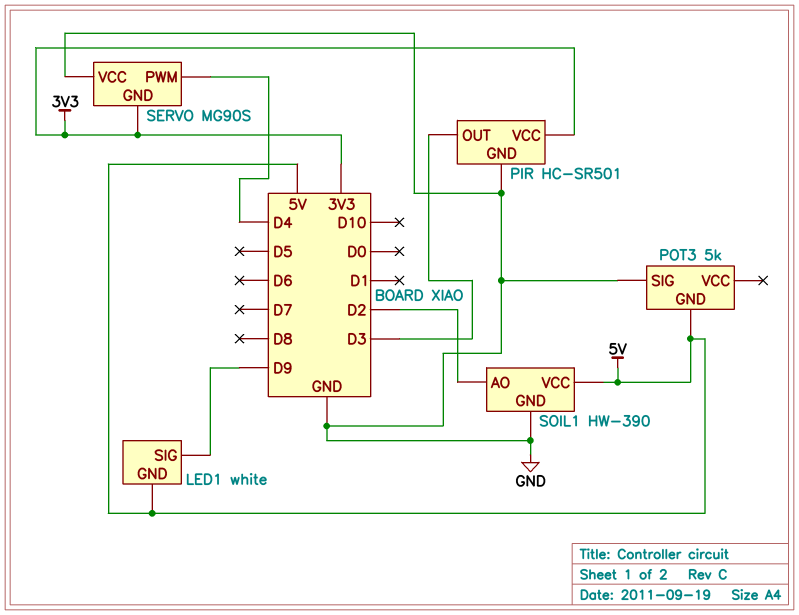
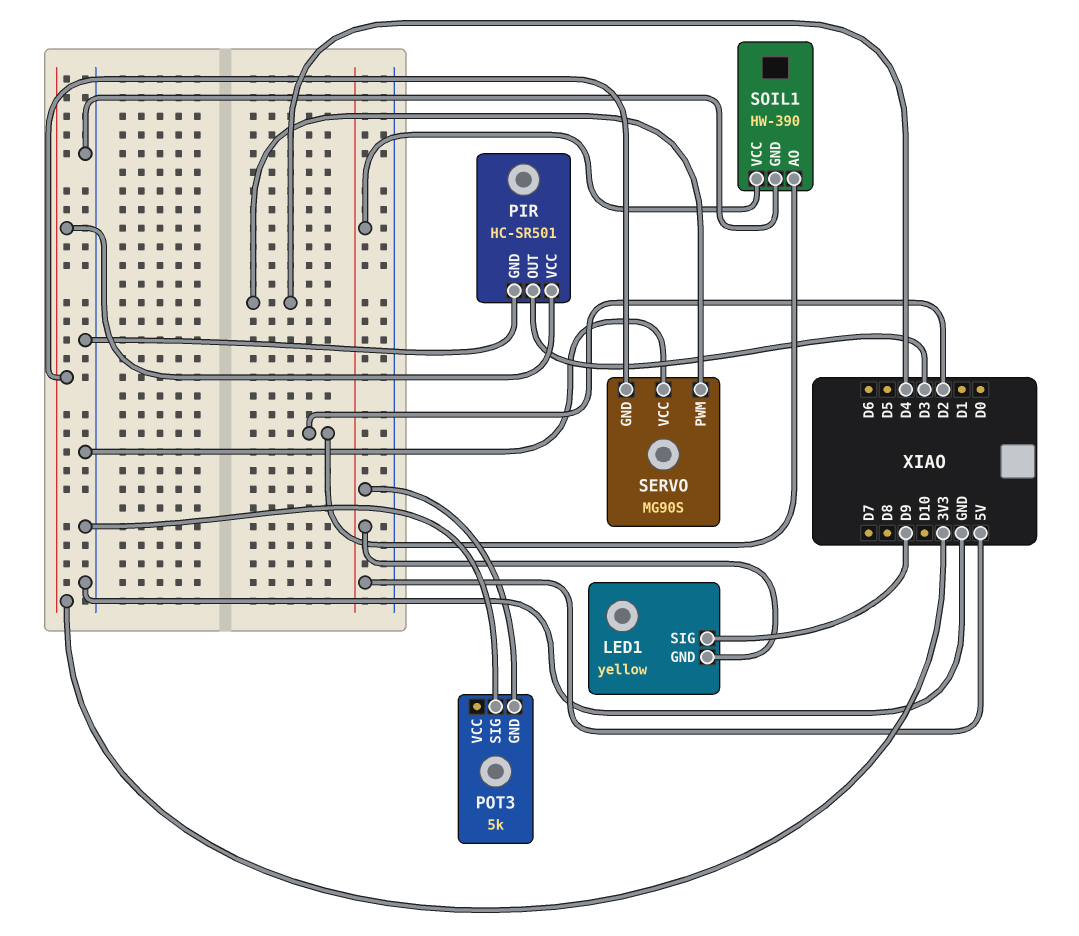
LED1: white -> yellow

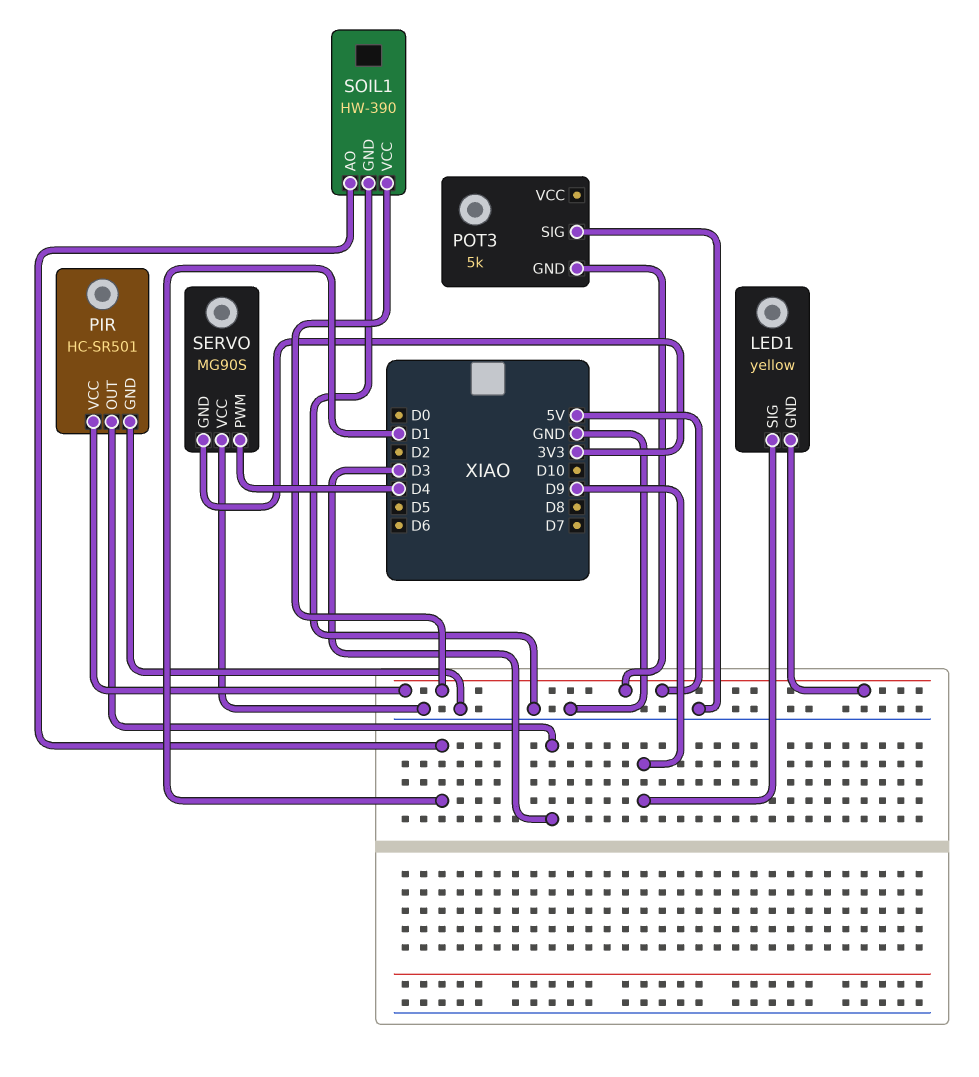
PIR pin VCC: 3V3 -> 5V
SOIL1 pin AO: D2 -> D1

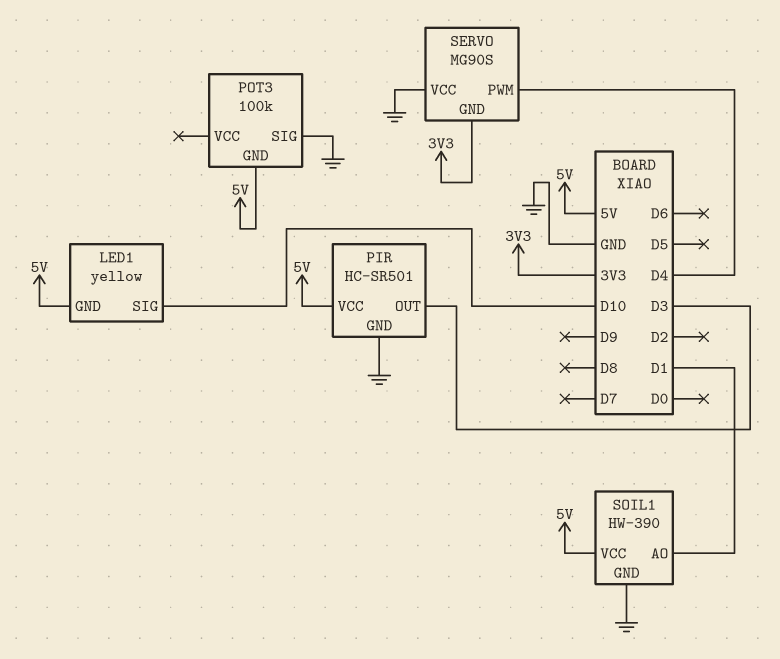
LED1 pin SIG: D9 -> D10
POT3: 5k -> 100k

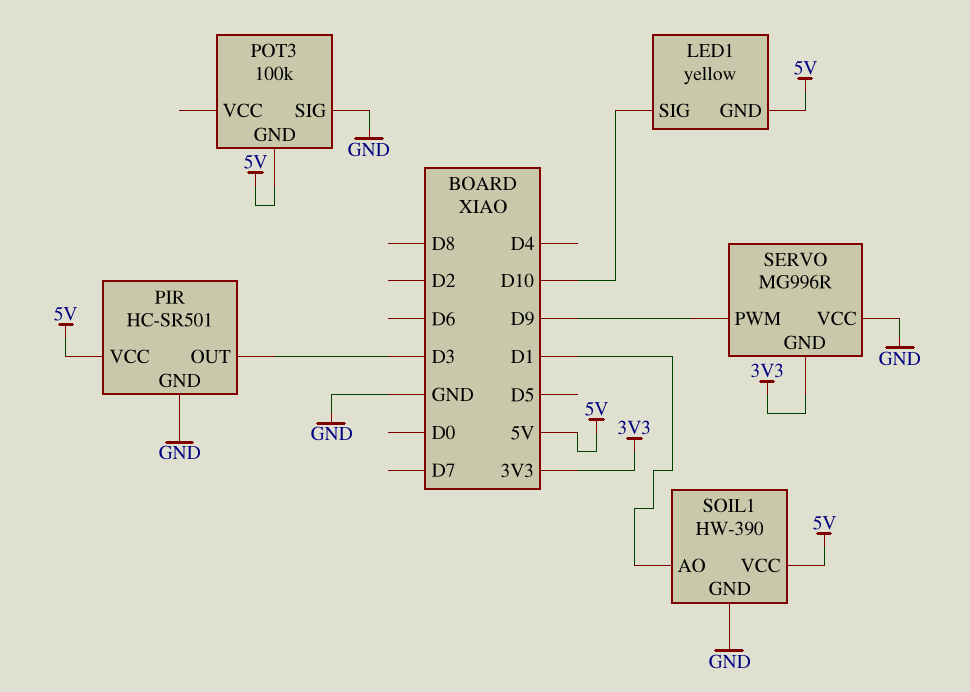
SERVO: MG90S -> MG996R
SERVO pin PWM: D4 -> D9

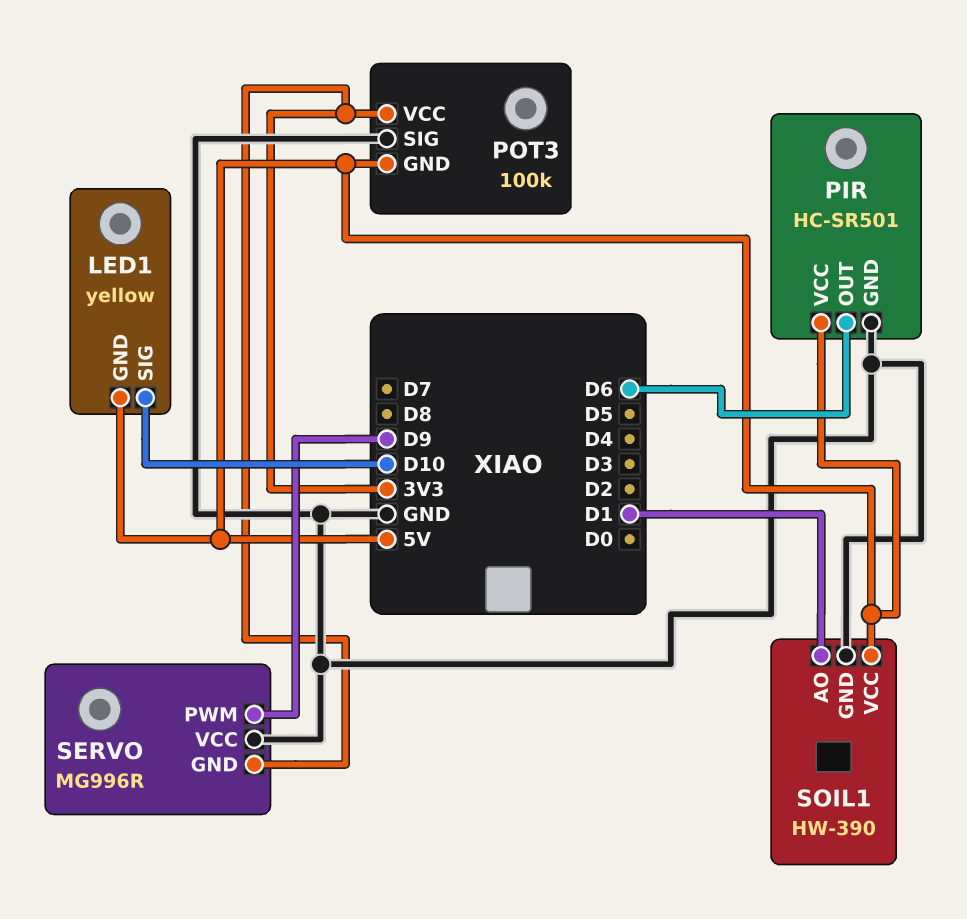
PIR pin OUT: D3 -> D6
POT3 pin VCC: none -> 3V3

